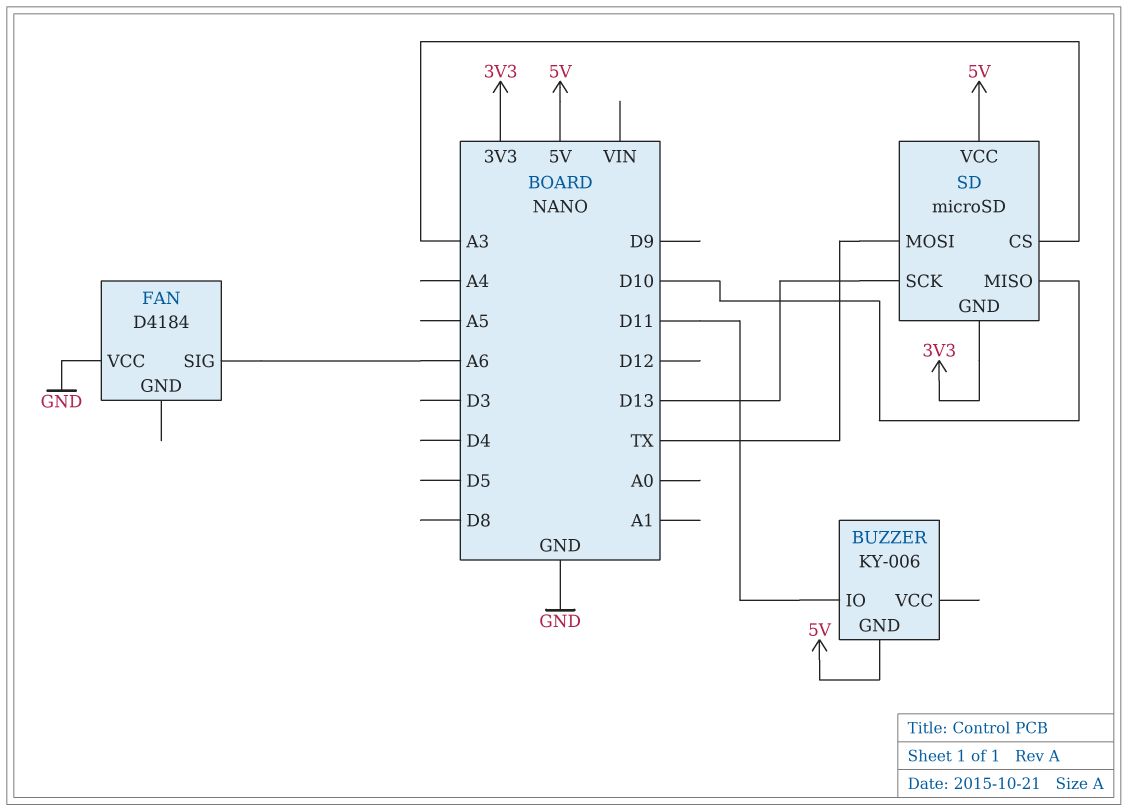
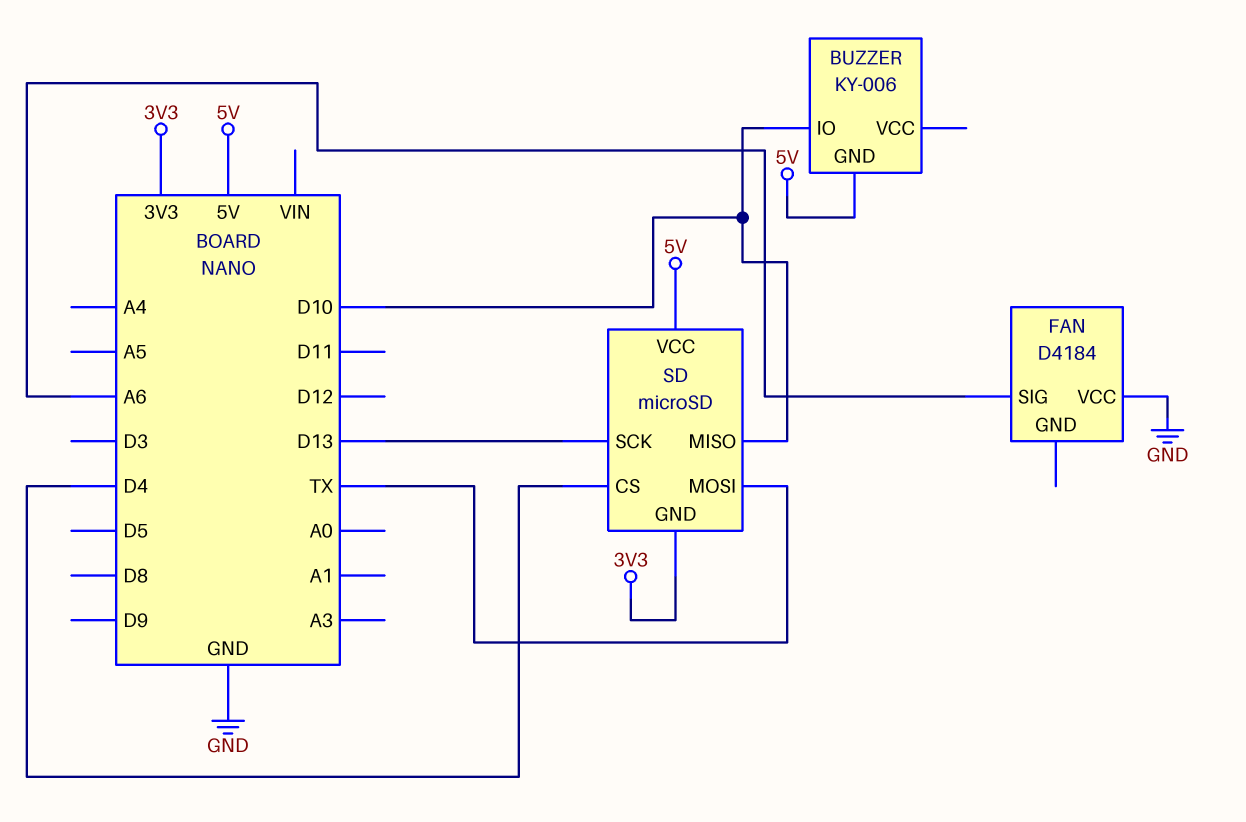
BUZZER pin IO: D11 -> D10
SD pin CS: A3 -> D4

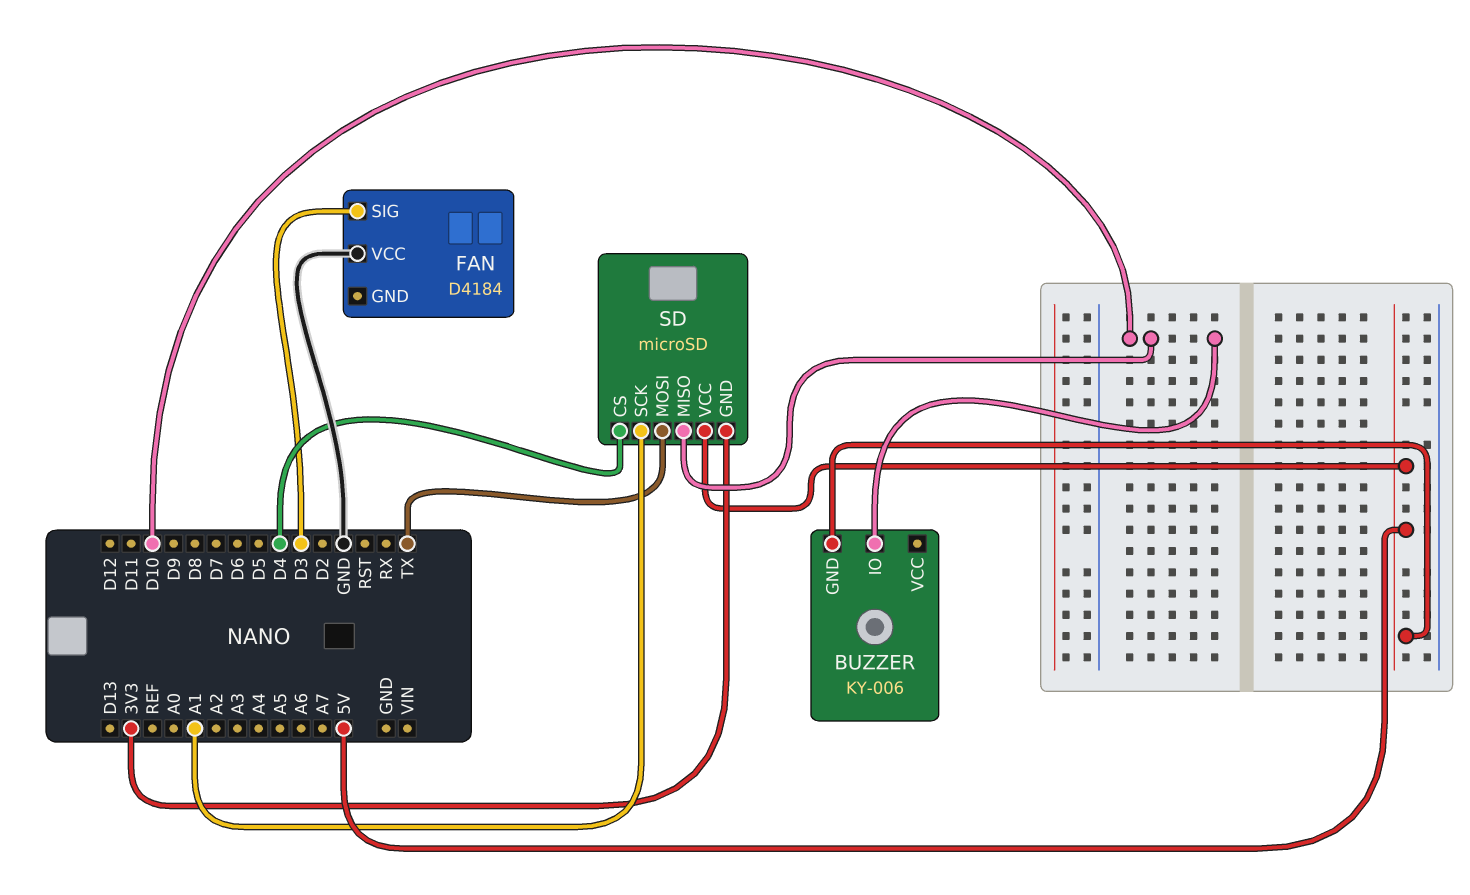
FAN pin SIG: A6 -> D3
SD pin SCK: D13 -> A1

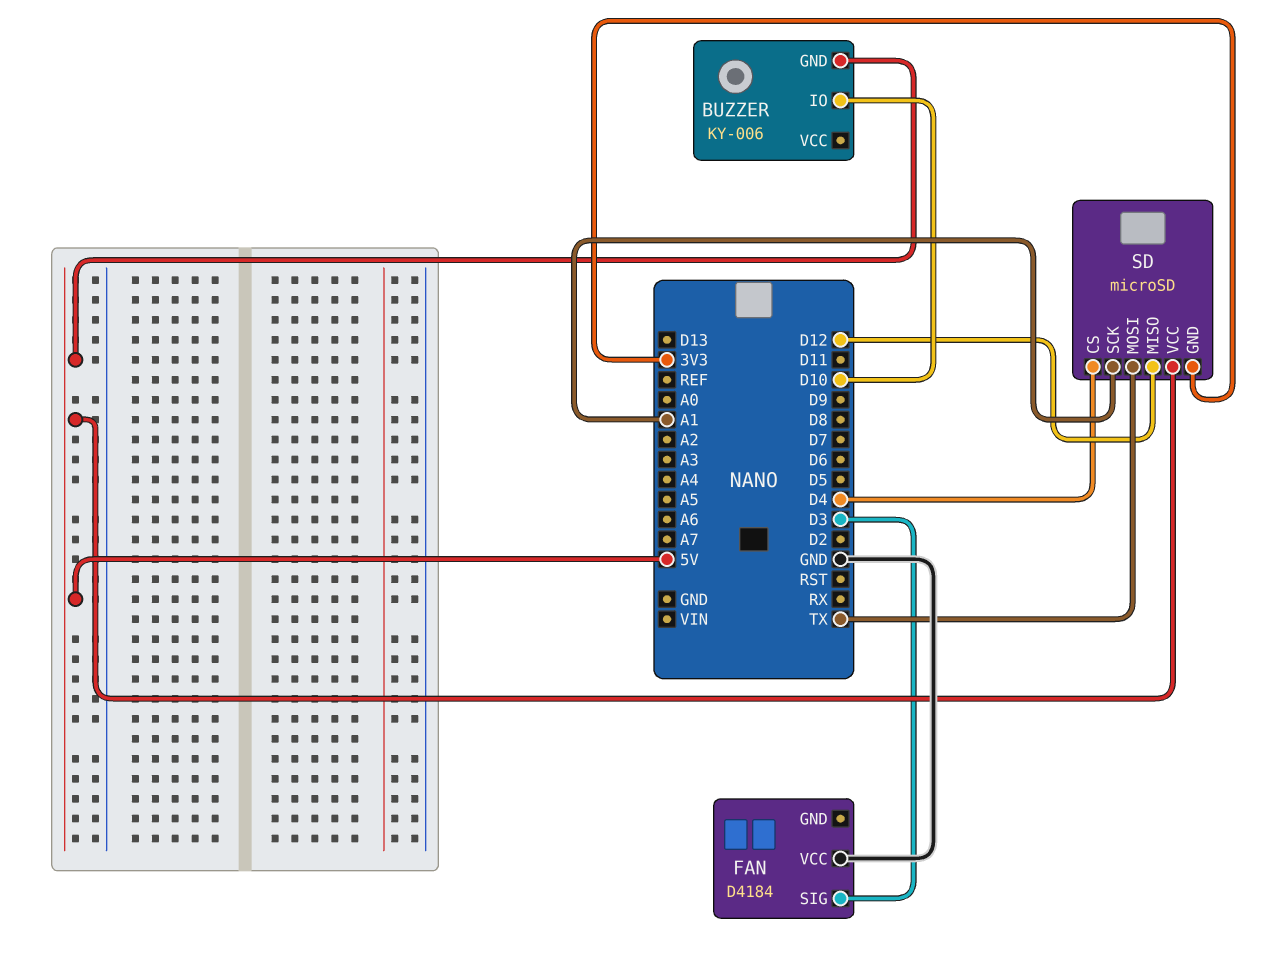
SD pin MISO: D10 -> D12

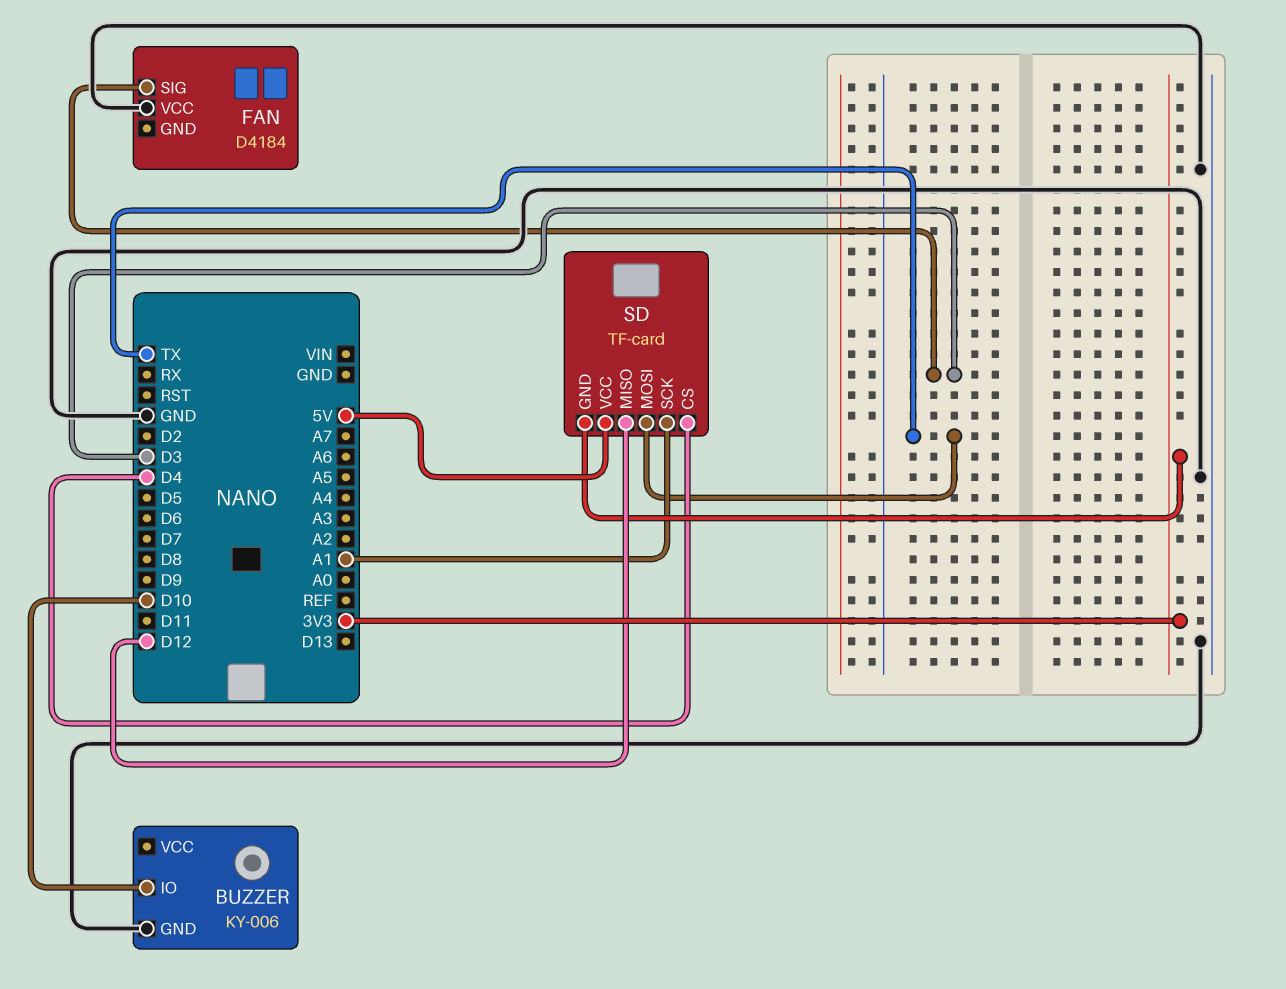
BUZZER pin GND: 5V -> GND
SD: microSD -> TF-card

